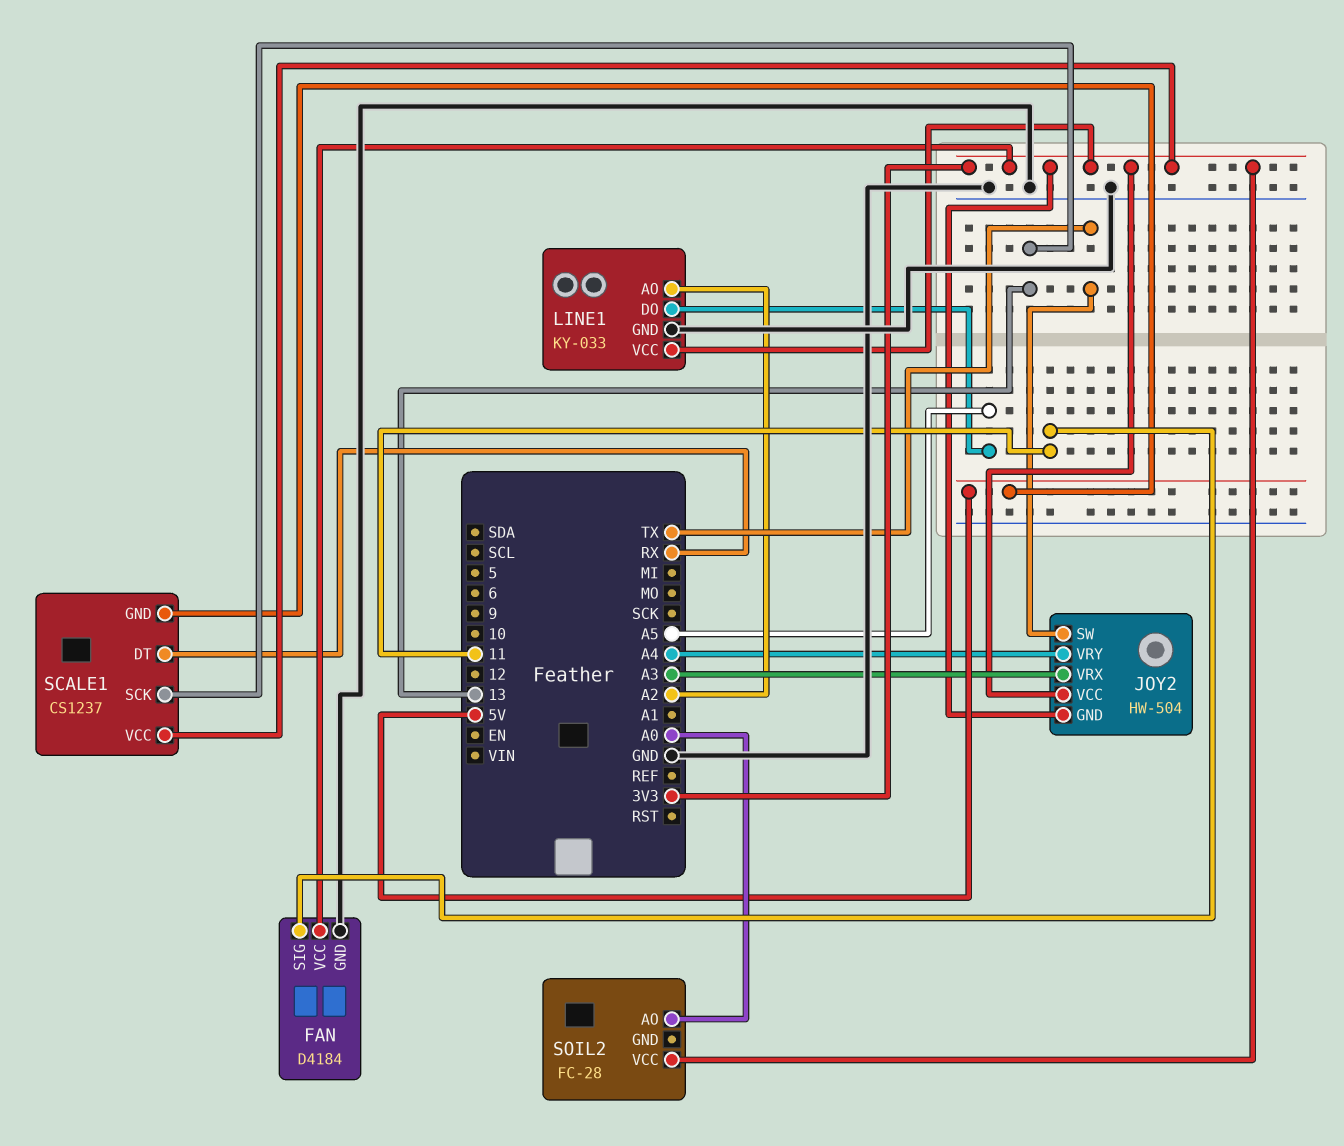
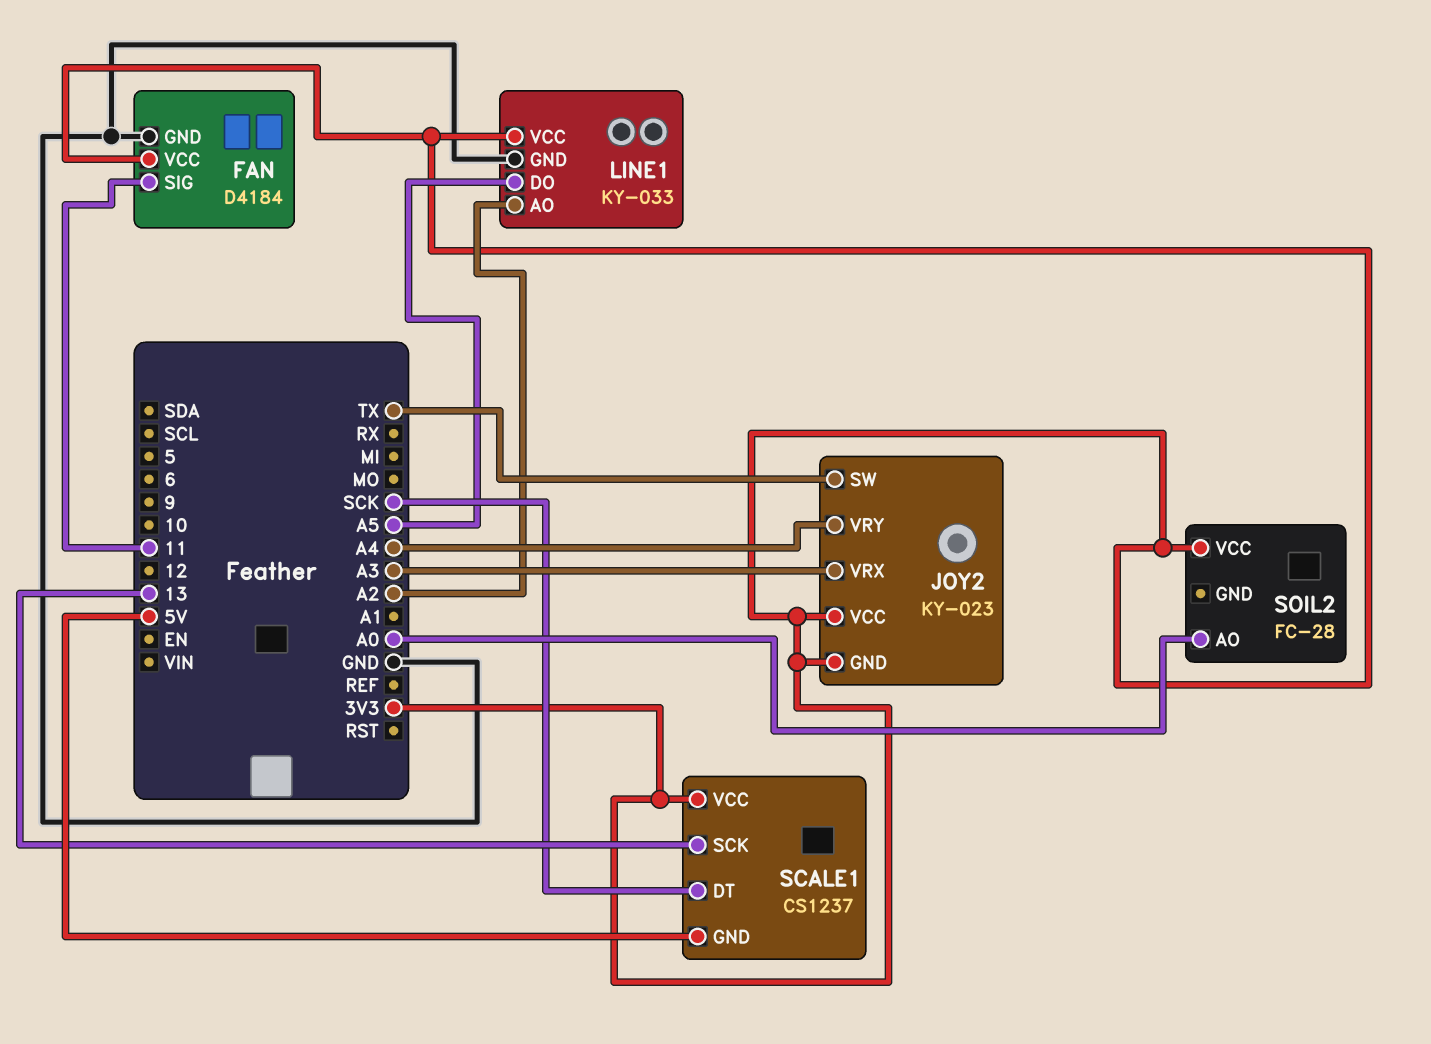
JOY2: HW-504 -> KY-023
SCALE1 pin DT: RX -> SCK

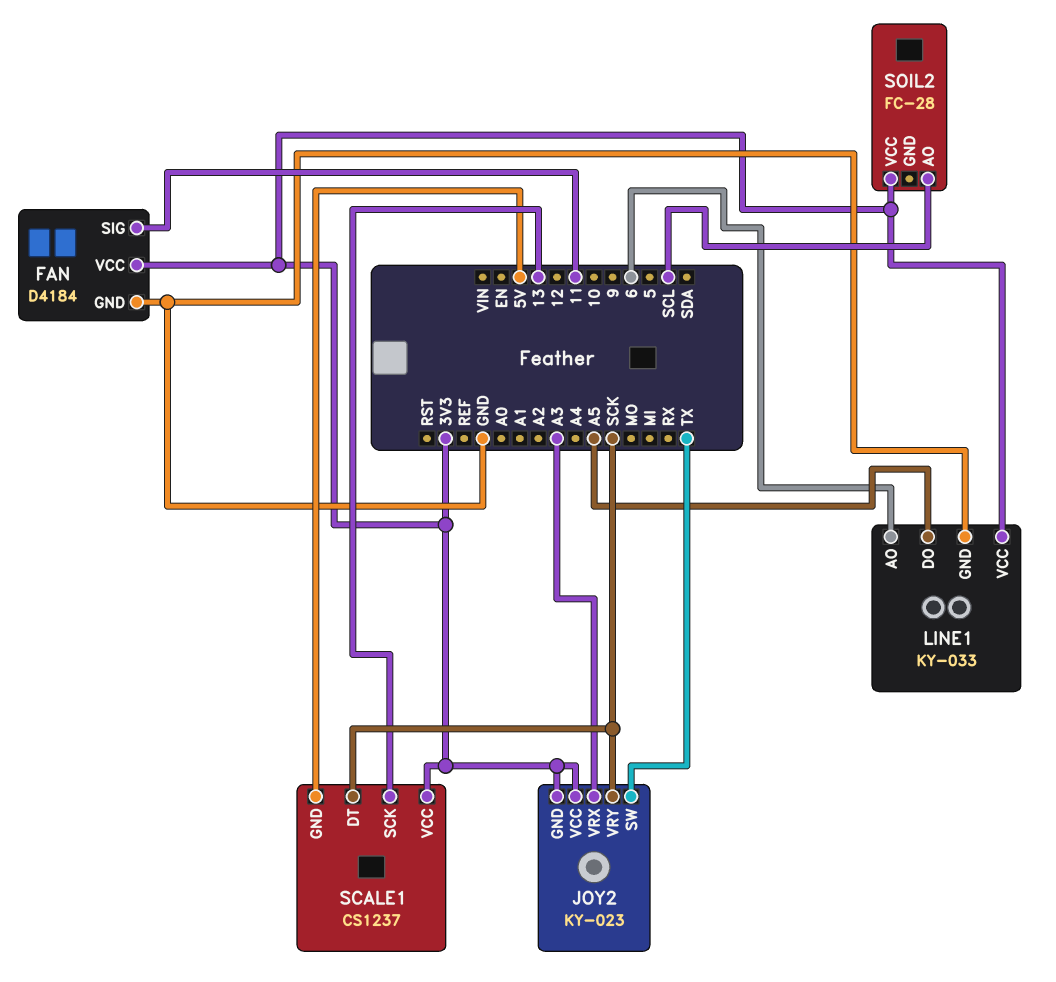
JOY2 pin VRY: A4 -> SCK
LINE1 pin AO: A2 -> 6
SOIL2 pin AO: A0 -> SCL

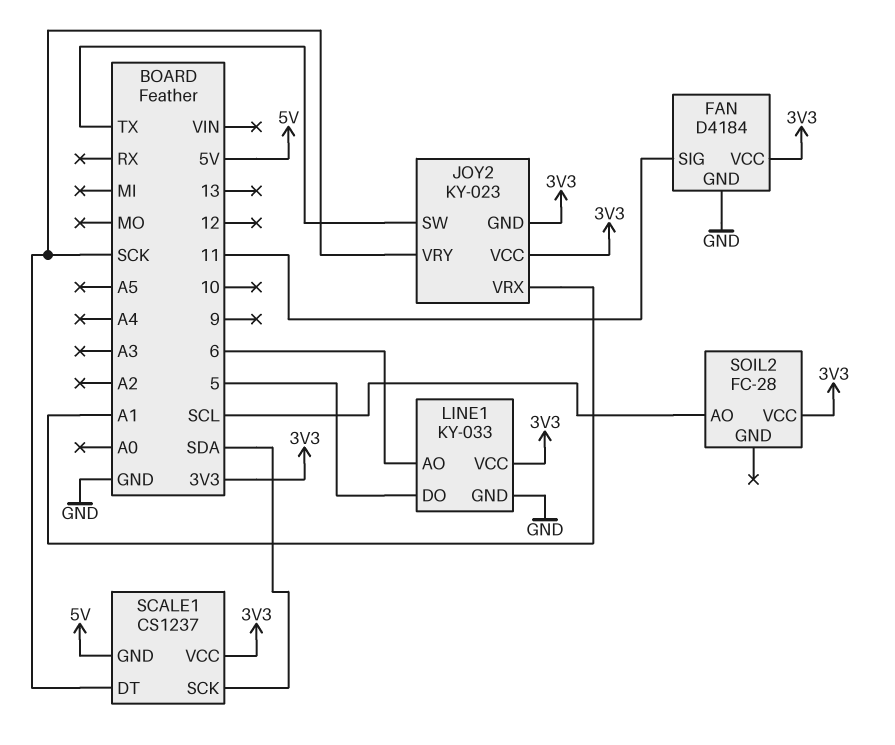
JOY2 pin VRX: A3 -> A1
LINE1 pin DO: A5 -> 5
SCALE1 pin SCK: 13 -> SDA

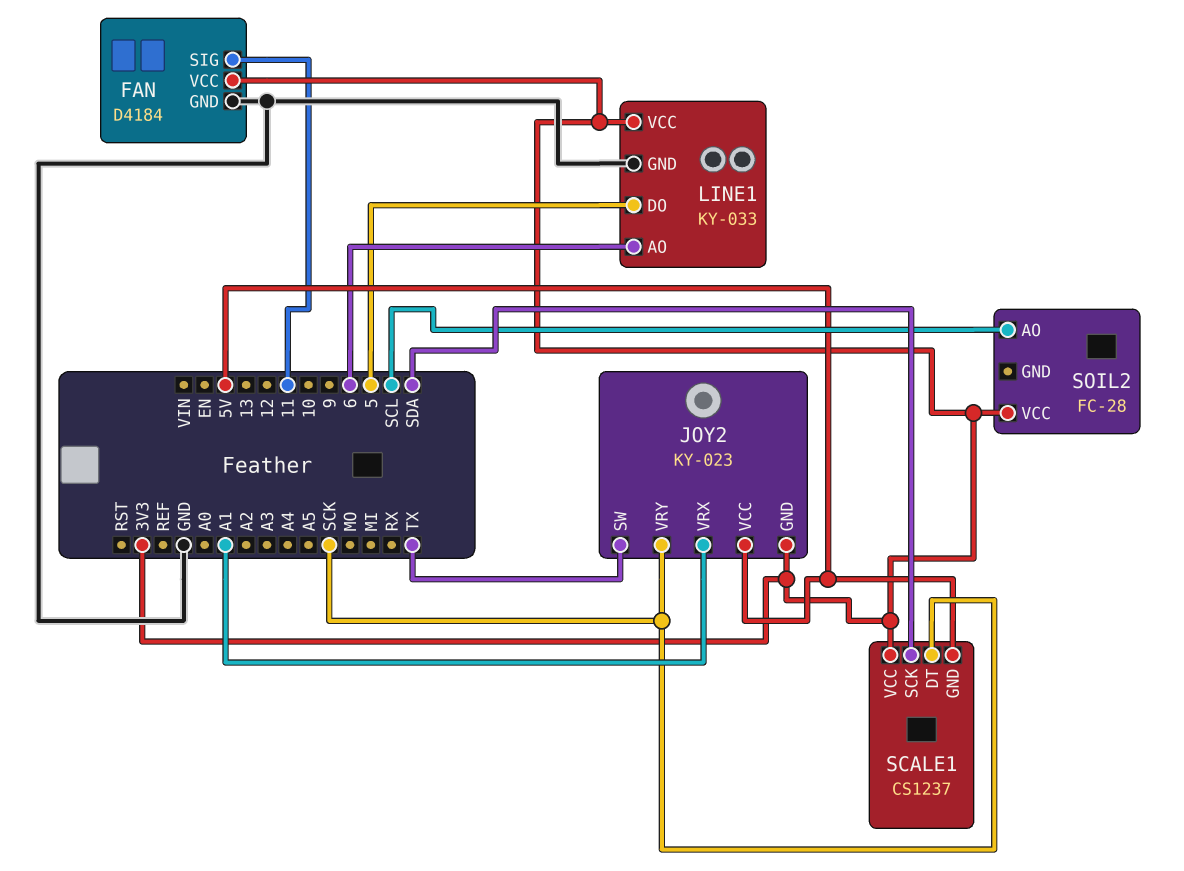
JOY2 pin VCC: 3V3 -> 5V

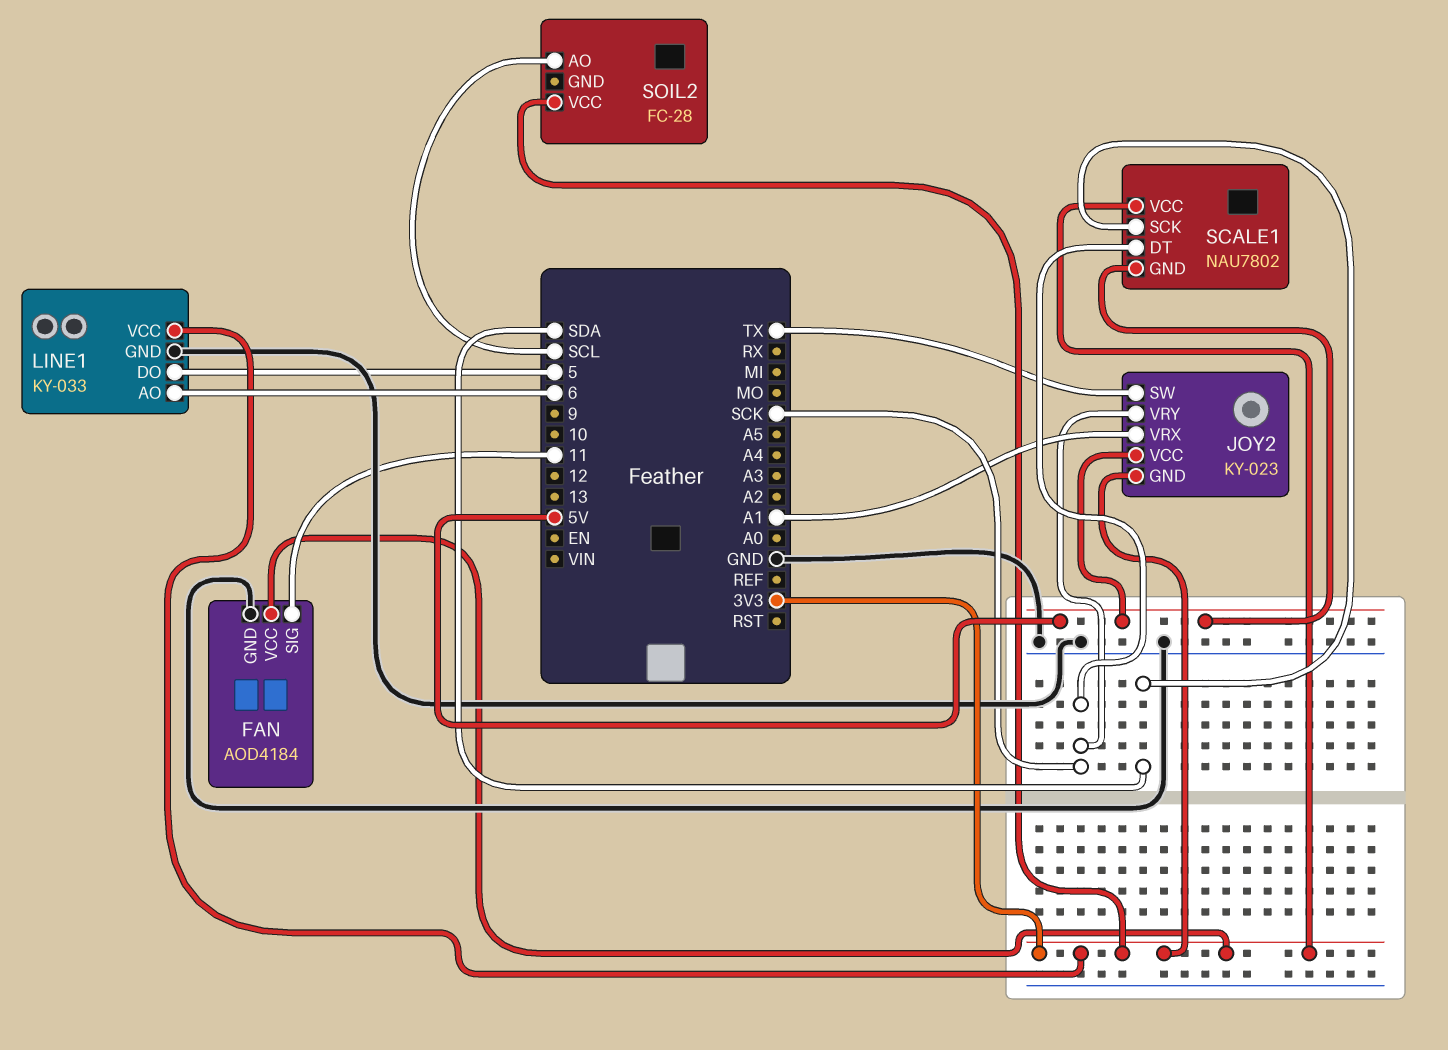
FAN: D4184 -> AOD4184
SCALE1: CS1237 -> NAU7802

